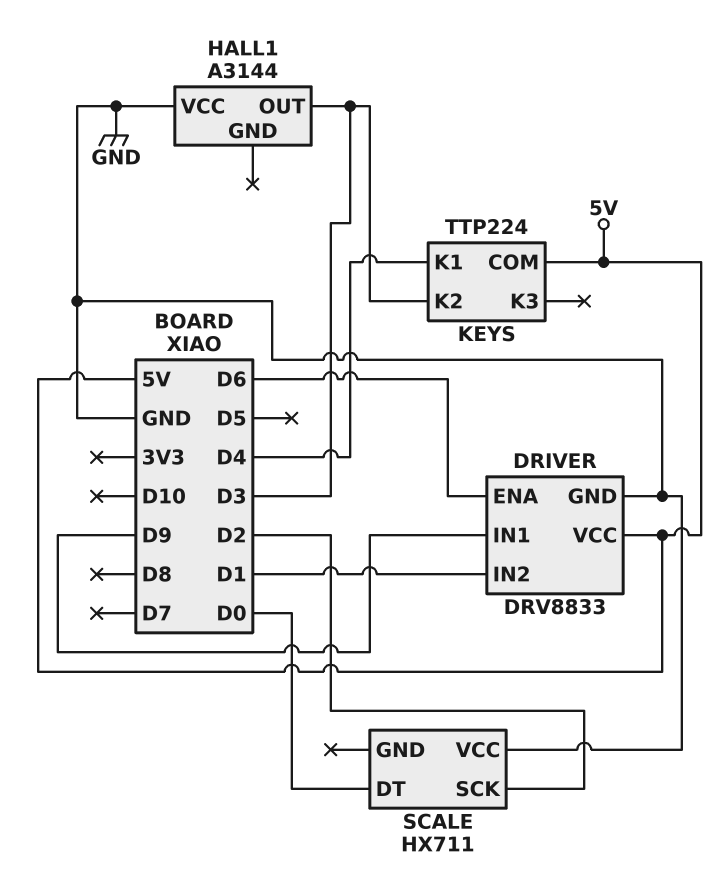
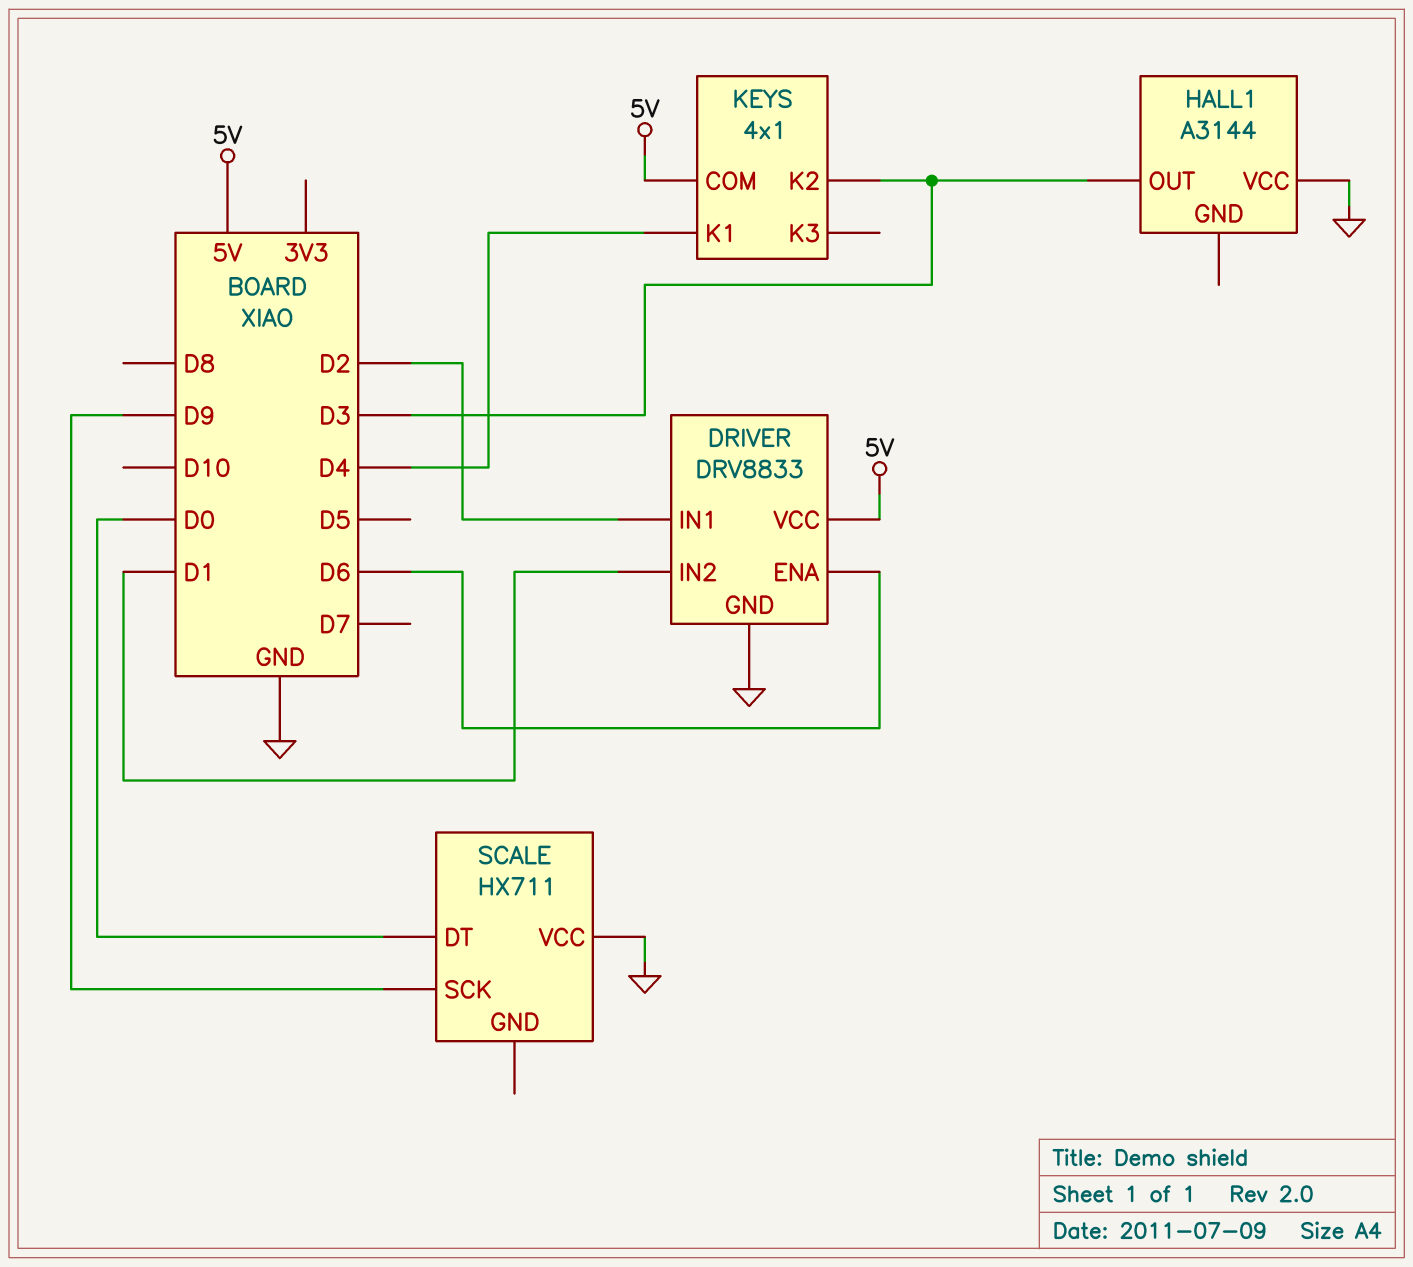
DRIVER pin IN1: D9 -> D2
KEYS: TTP224 -> 4x1
SCALE pin SCK: D2 -> D9

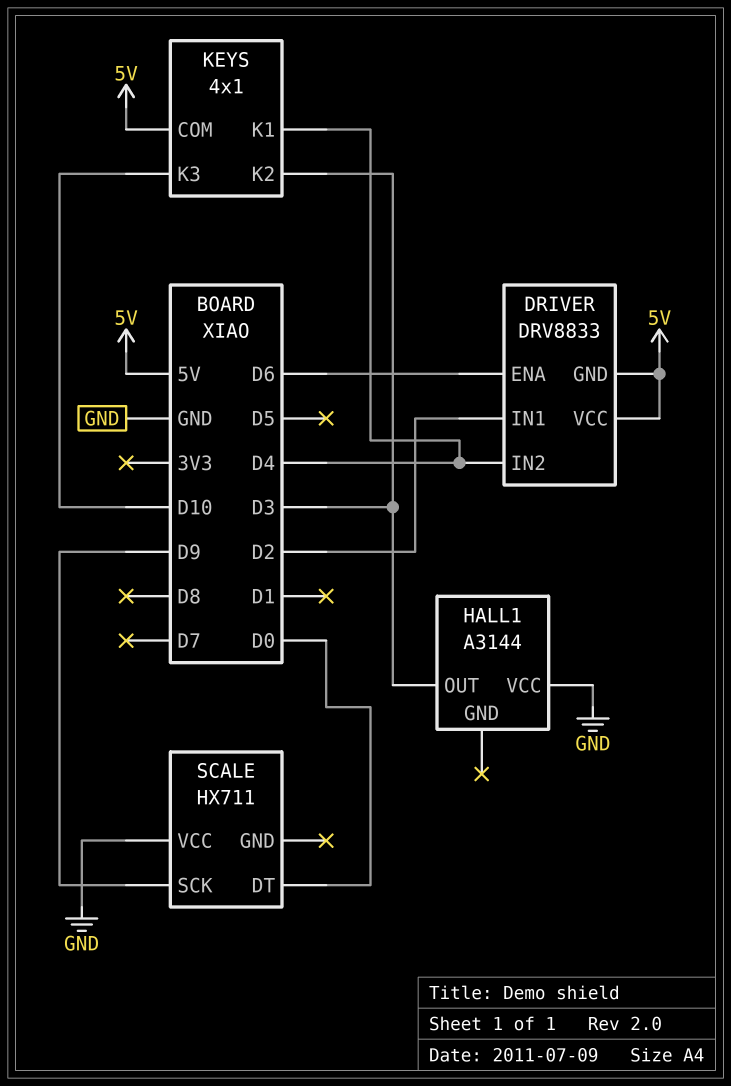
DRIVER pin GND: GND -> 5V
DRIVER pin IN2: D1 -> D4
KEYS pin K3: none -> D10

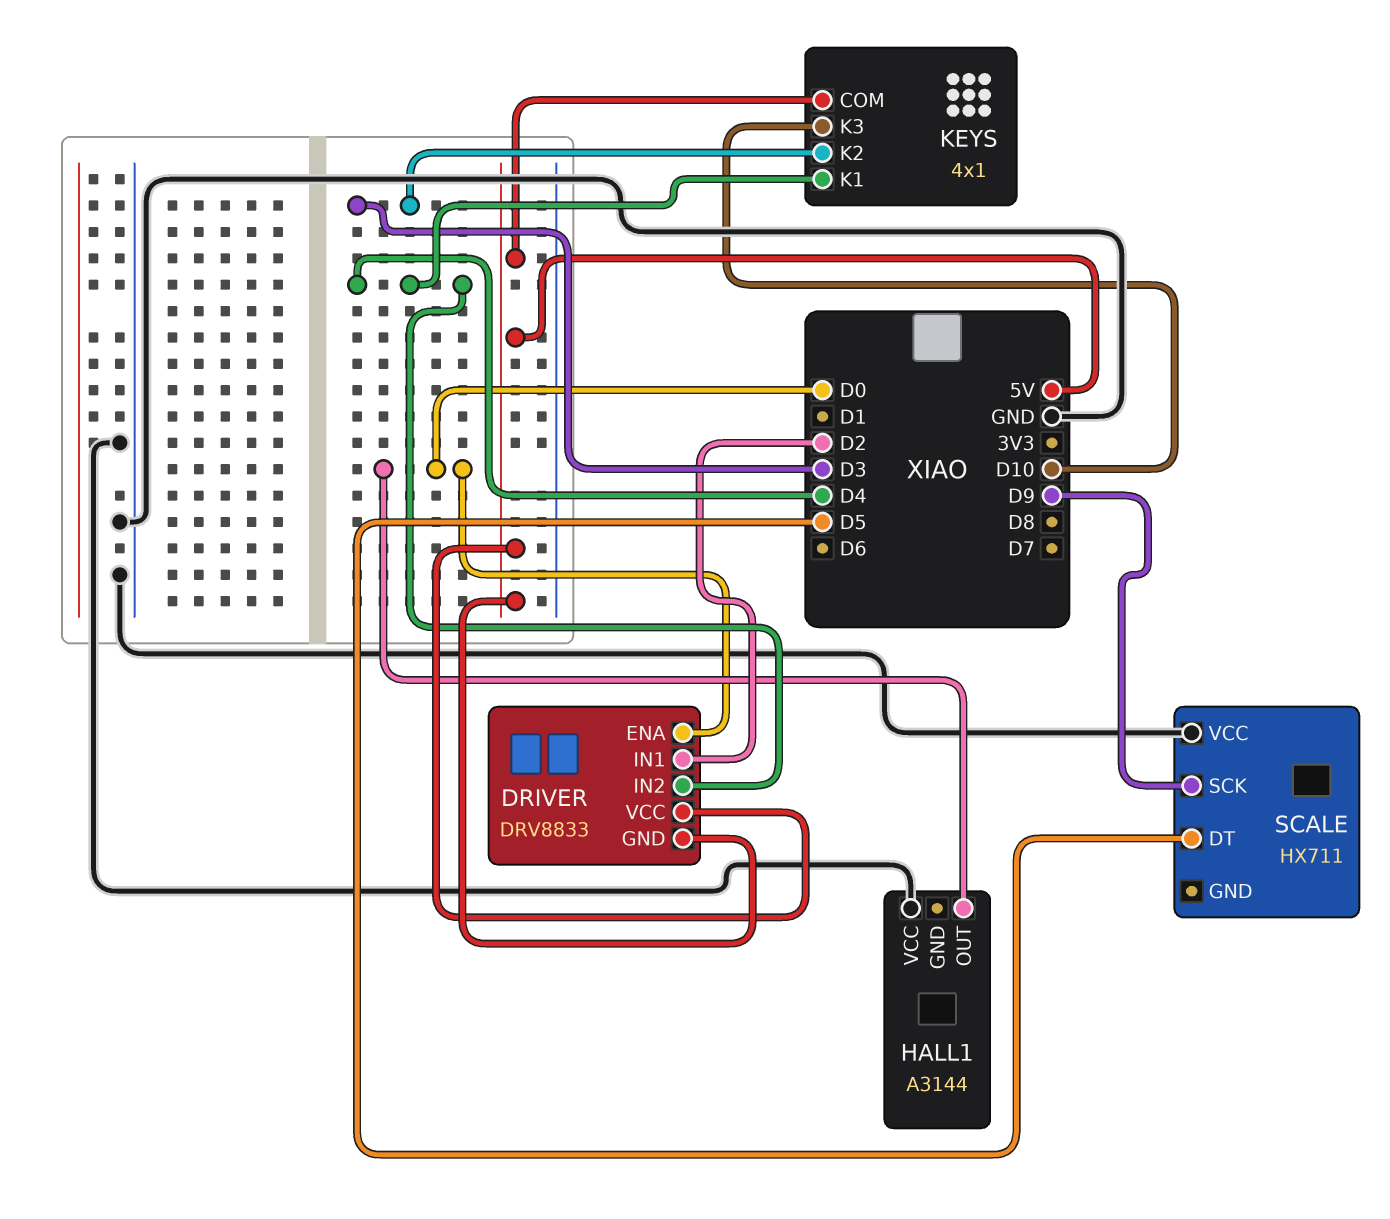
DRIVER pin ENA: D6 -> D0
HALL1 pin OUT: D3 -> D0
SCALE pin DT: D0 -> D5

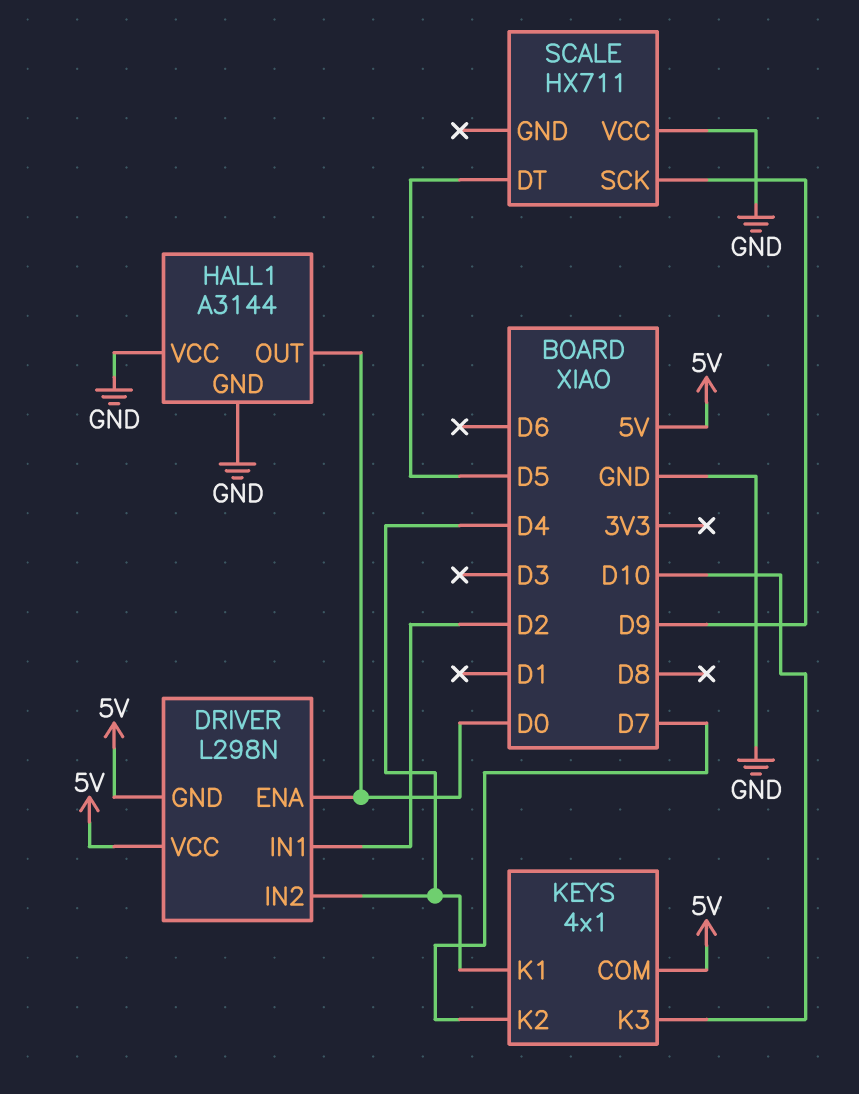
DRIVER: DRV8833 -> L298N
HALL1 pin GND: none -> GND
KEYS pin K2: D3 -> D7

